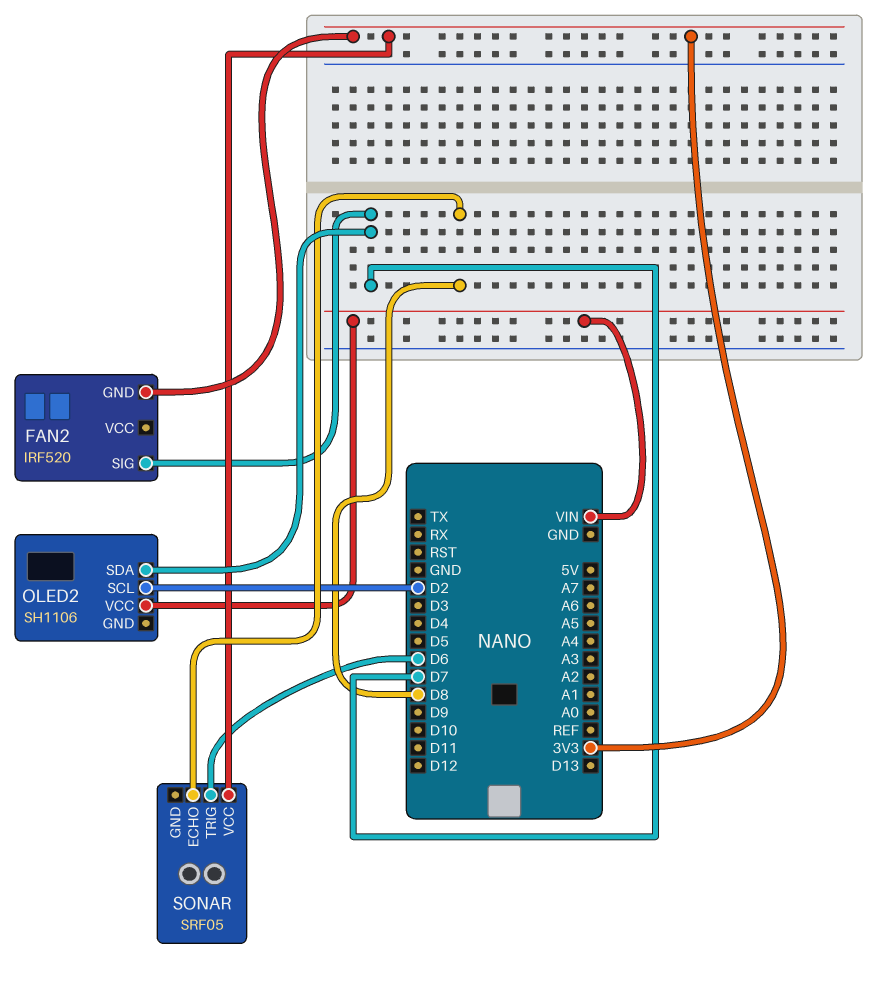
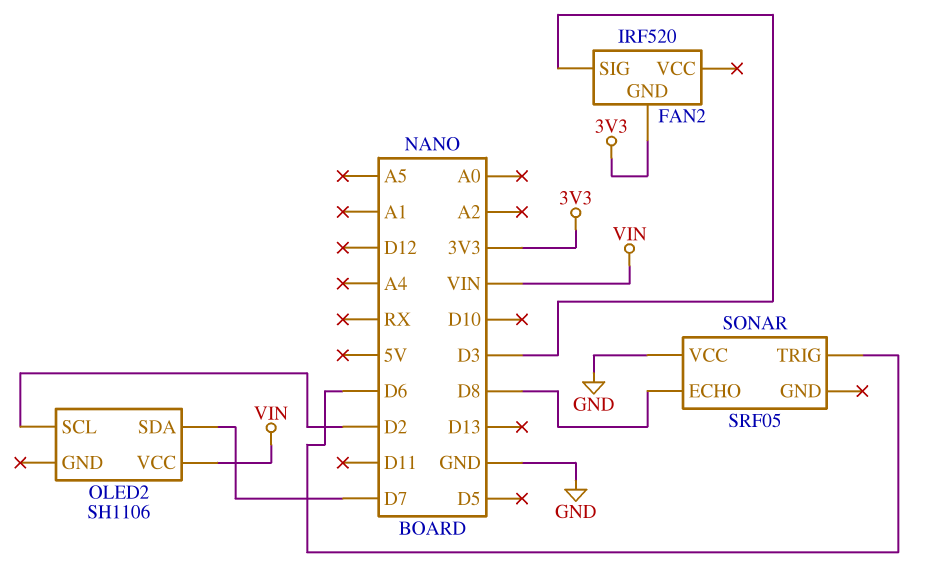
FAN2 pin SIG: D7 -> D3
SONAR pin VCC: 3V3 -> GND

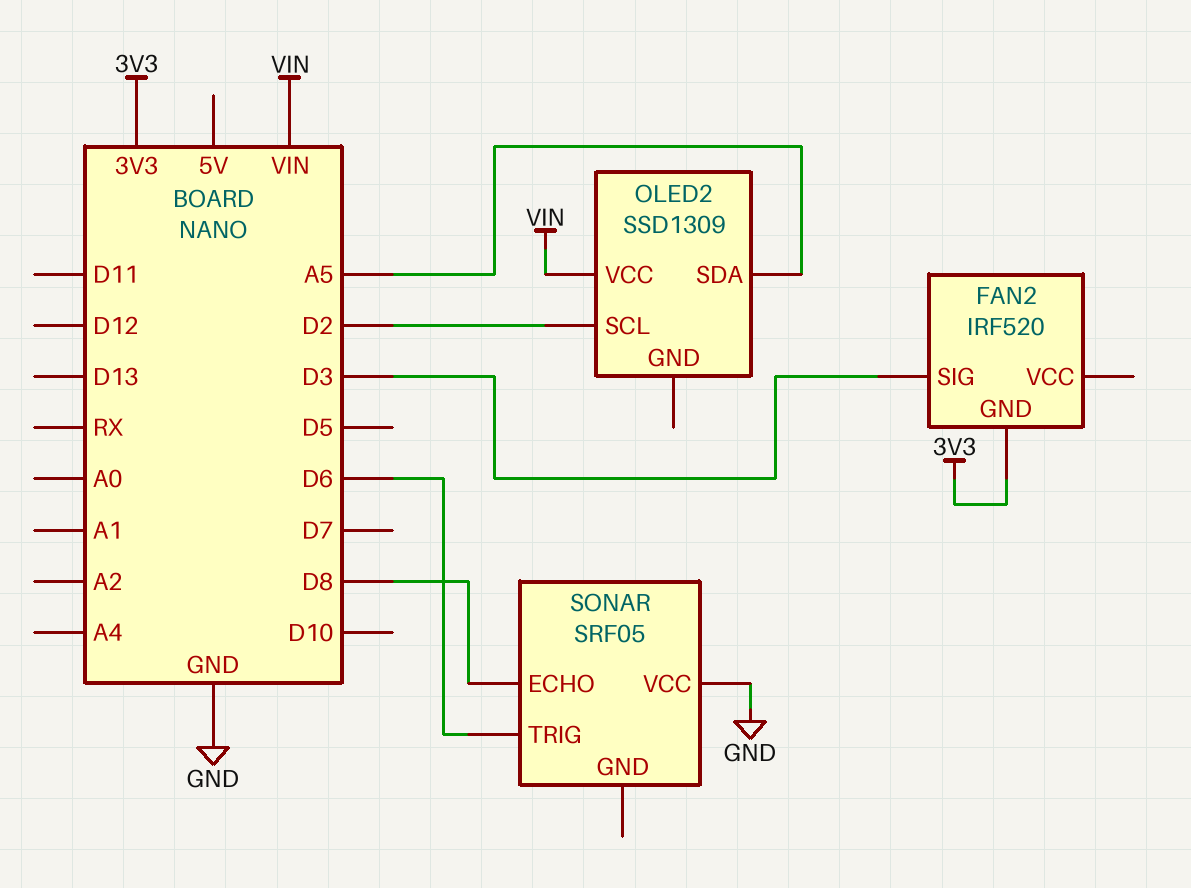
OLED2: SH1106 -> SSD1309
OLED2 pin SDA: D7 -> A5

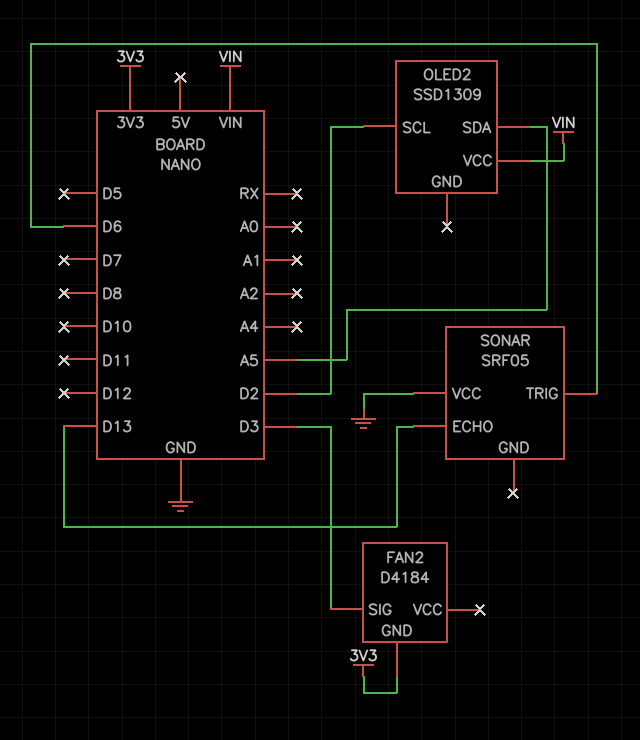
FAN2: IRF520 -> D4184
SONAR pin ECHO: D8 -> D13

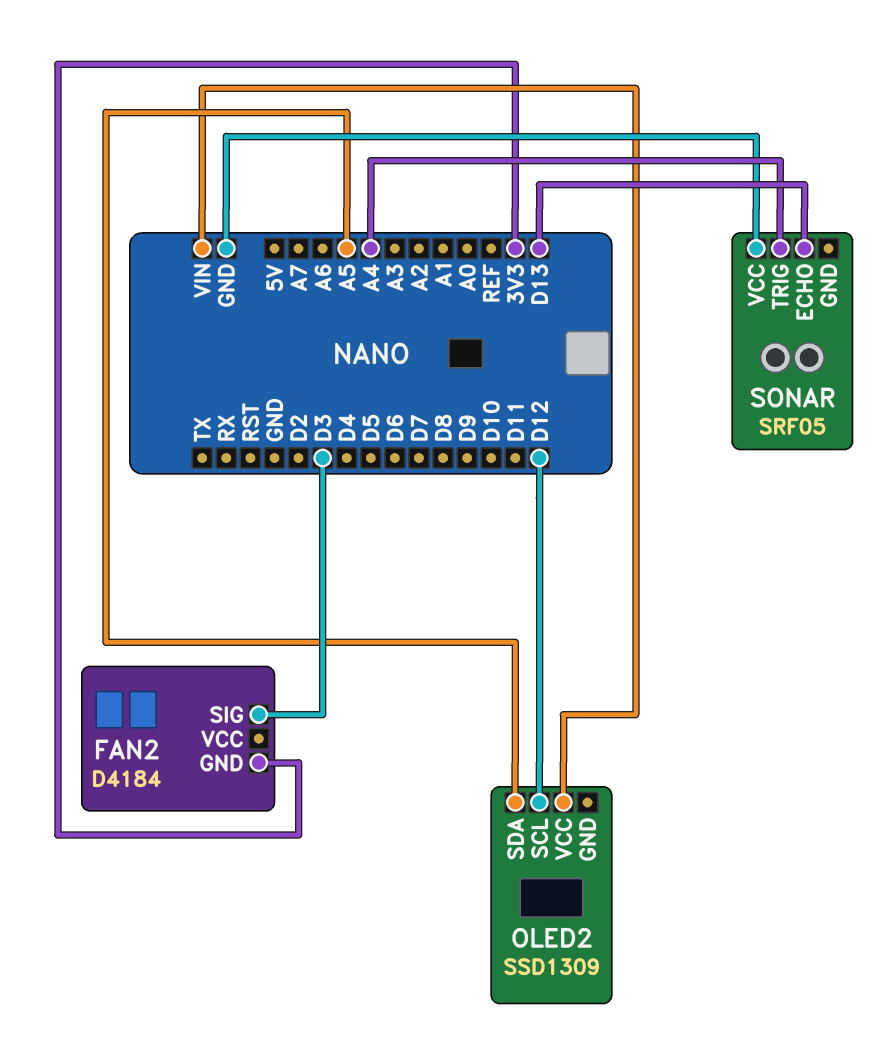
OLED2 pin SCL: D2 -> D12
SONAR pin TRIG: D6 -> A4

